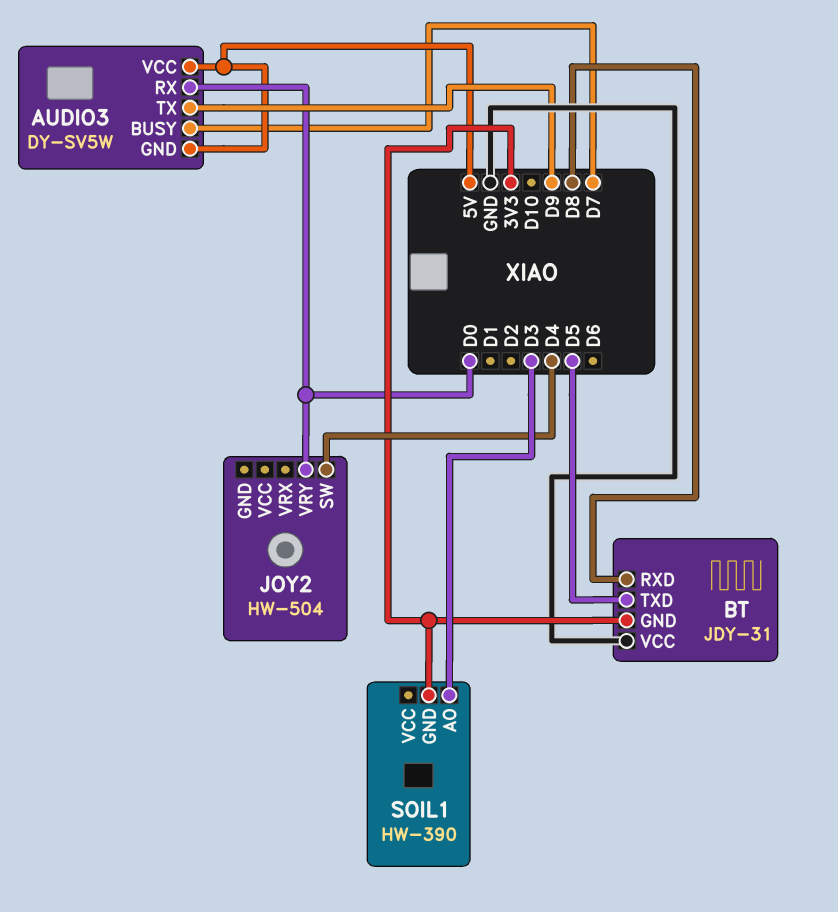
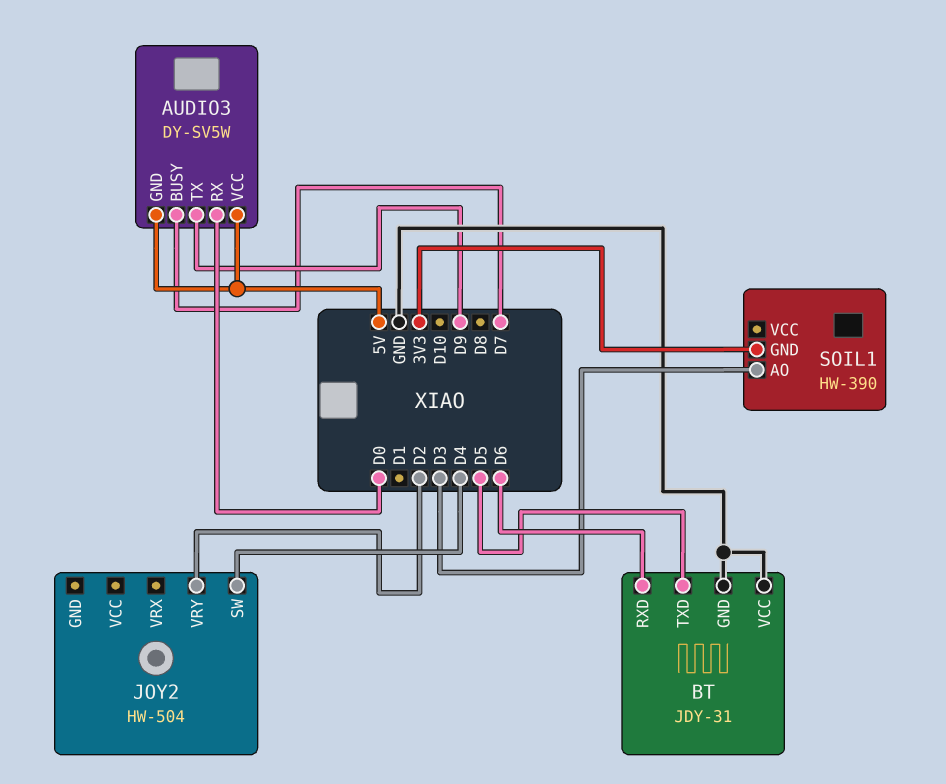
BT pin GND: 3V3 -> GND
BT pin RXD: D8 -> D6
JOY2 pin VRY: D0 -> D2

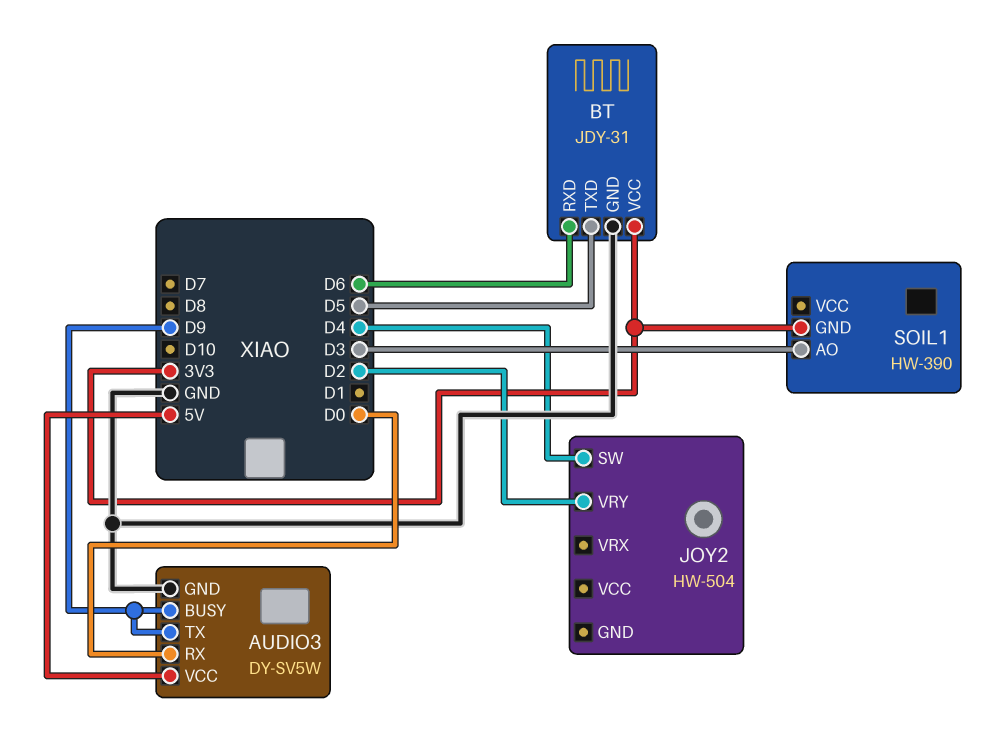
AUDIO3 pin BUSY: D7 -> D9
AUDIO3 pin GND: 5V -> GND
BT pin VCC: GND -> 3V3

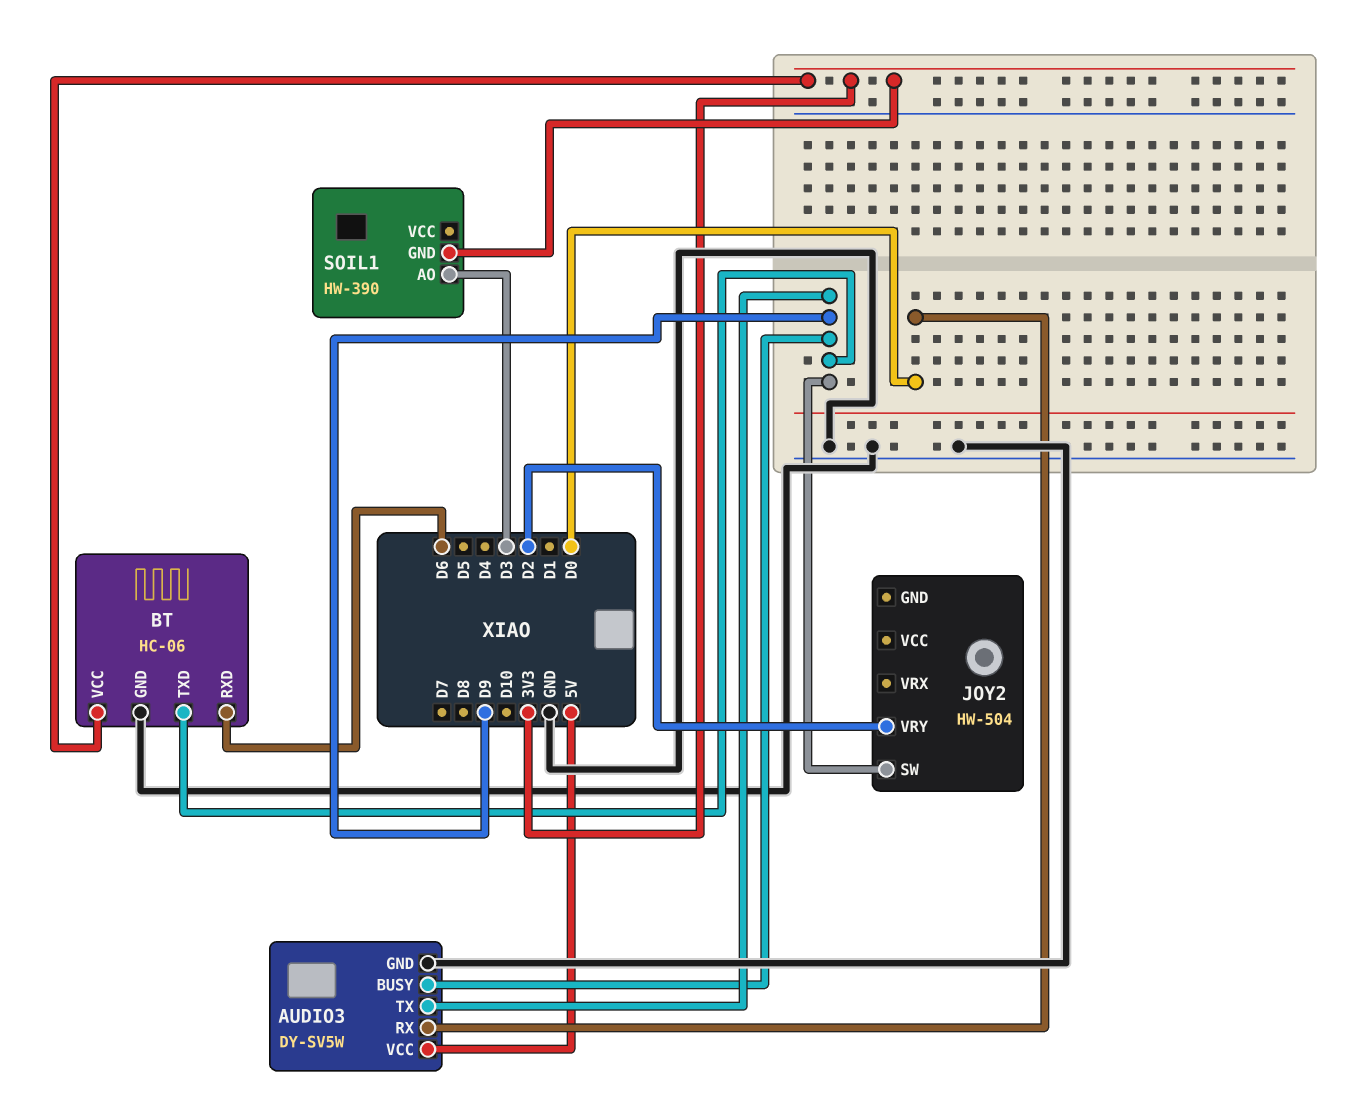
BT: JDY-31 -> HC-06
BT pin TXD: D5 -> D9
JOY2 pin SW: D4 -> D9

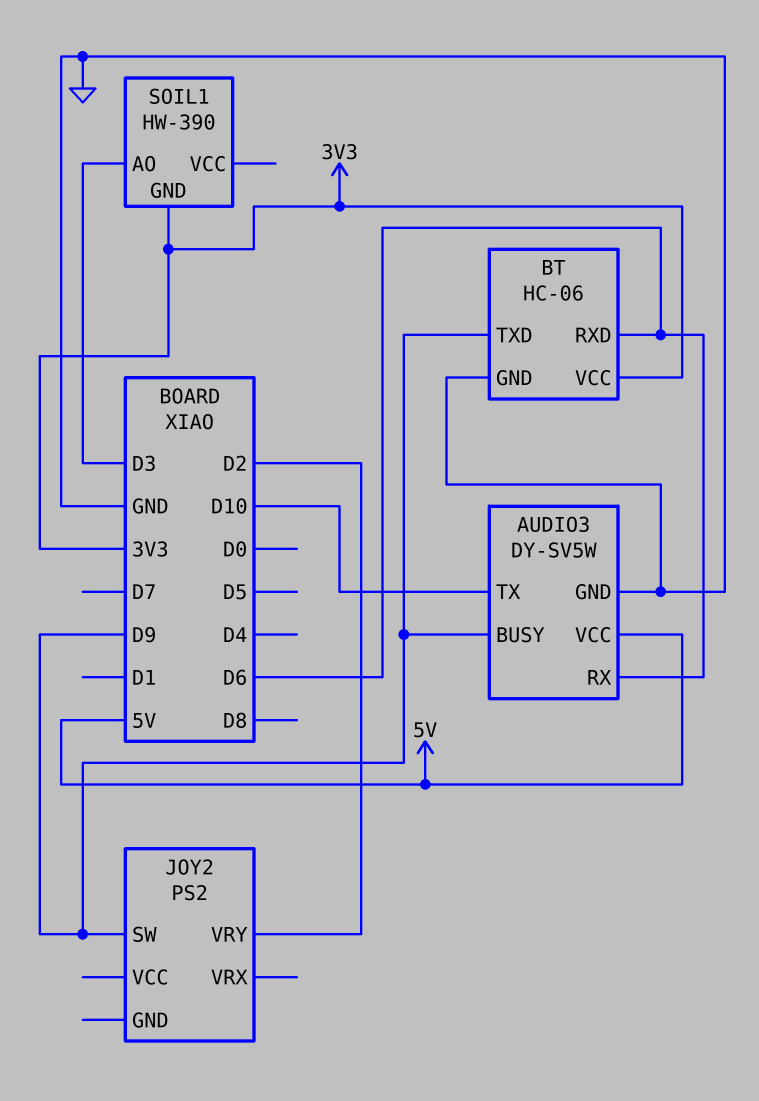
AUDIO3 pin RX: D0 -> D6
AUDIO3 pin TX: D9 -> D10
JOY2: HW-504 -> PS2

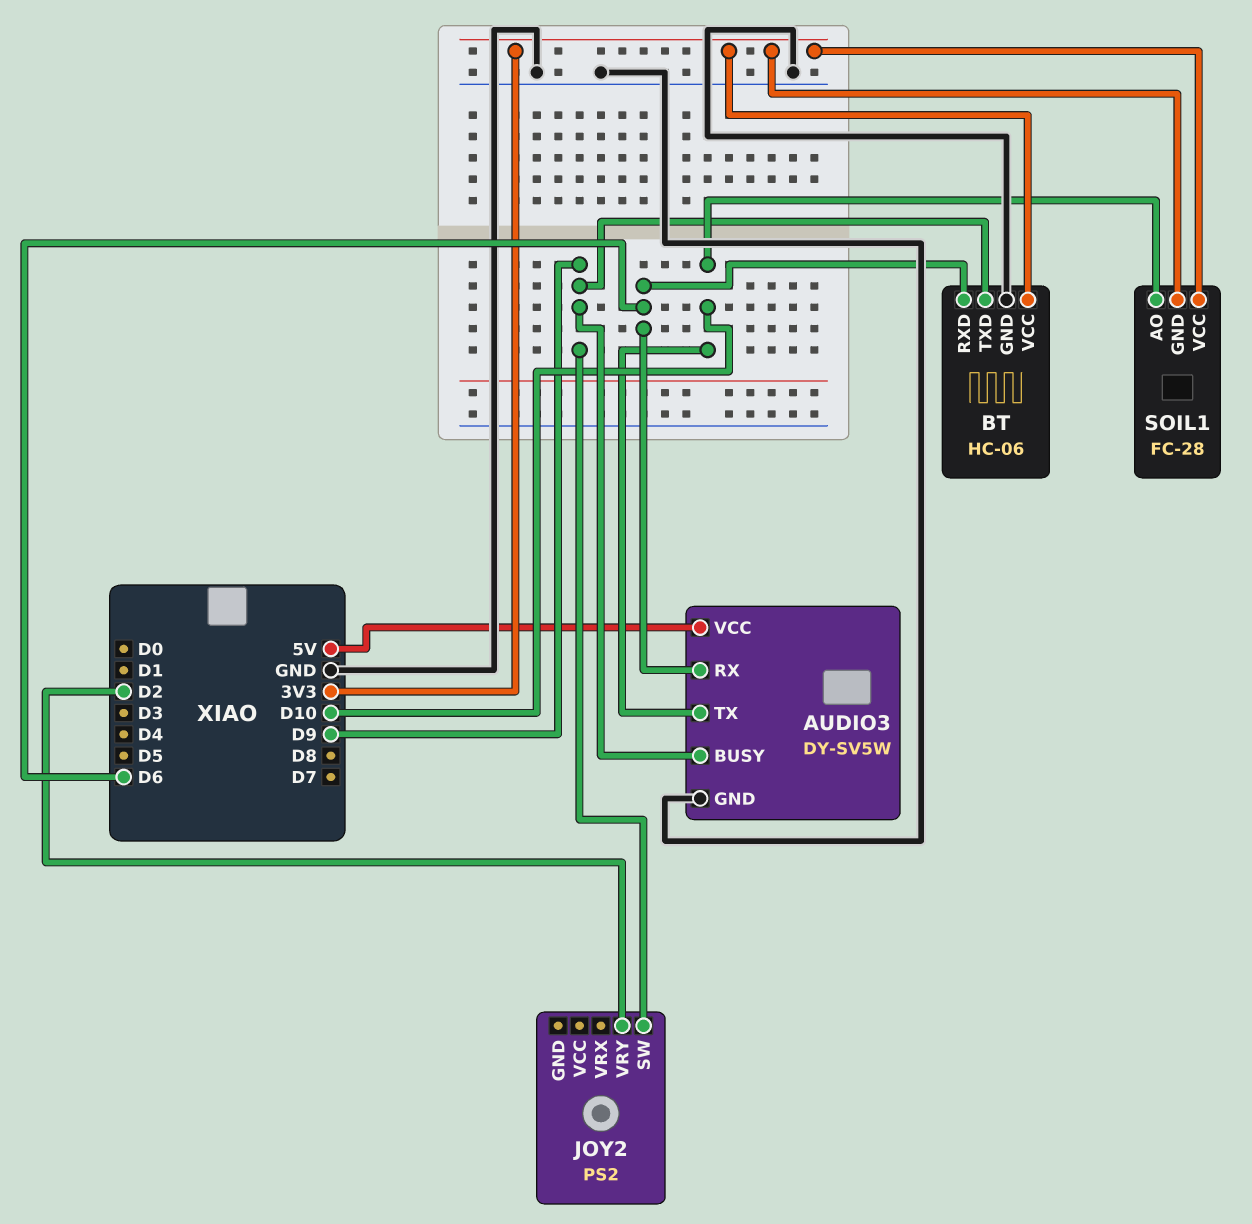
SOIL1: HW-390 -> FC-28
SOIL1 pin AO: D3 -> D10
SOIL1 pin VCC: none -> 3V3

